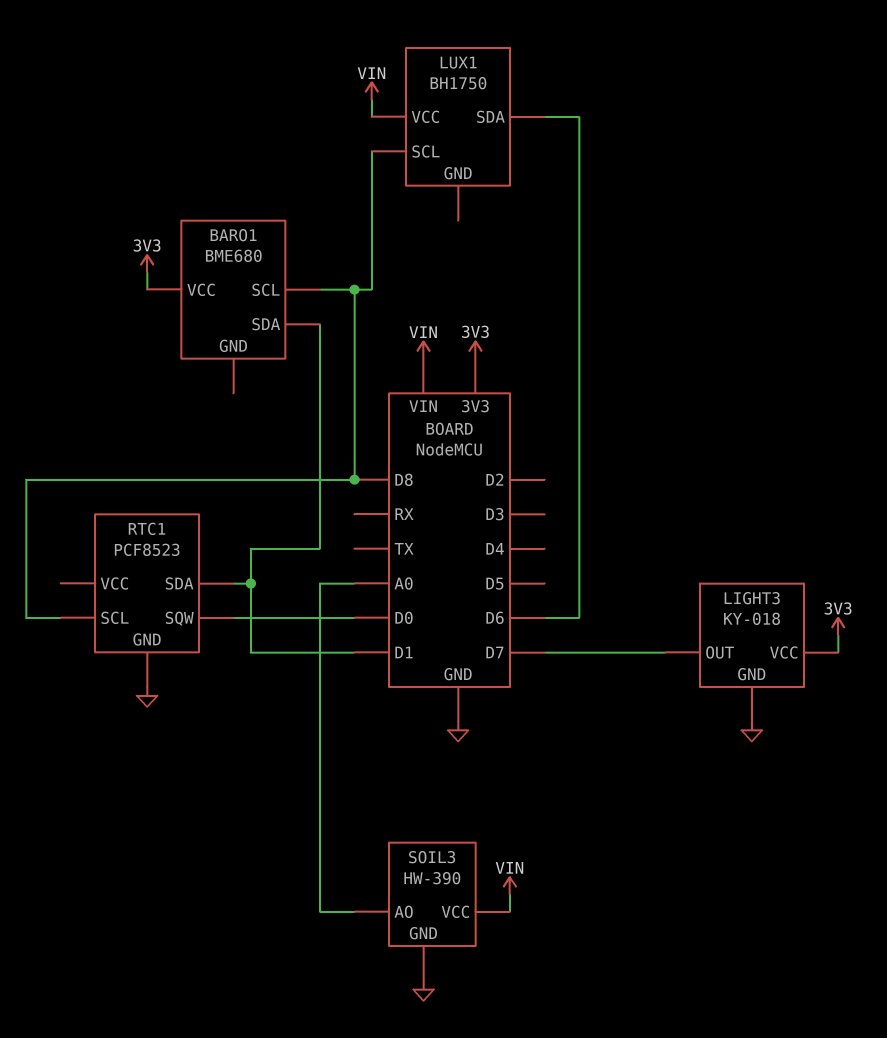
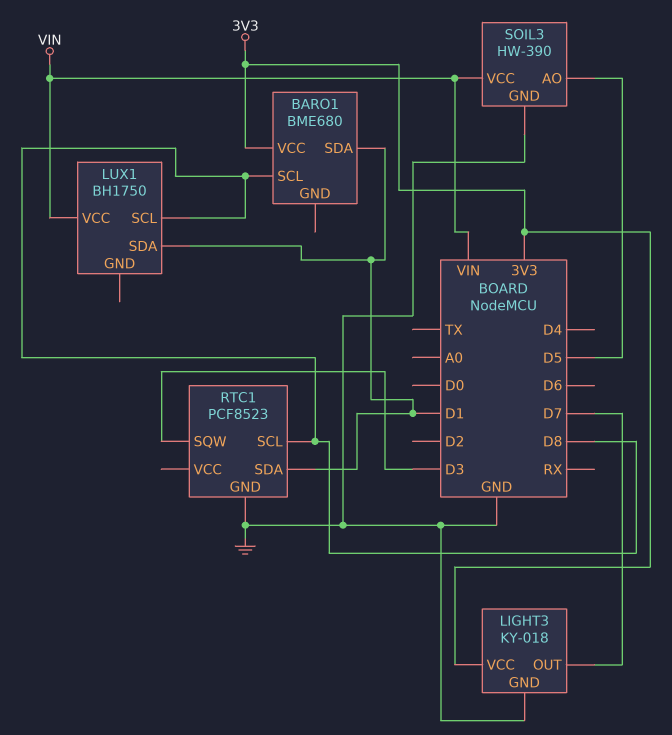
LUX1 pin SDA: D6 -> D1
RTC1 pin SQW: D0 -> D3
SOIL3 pin AO: A0 -> D5

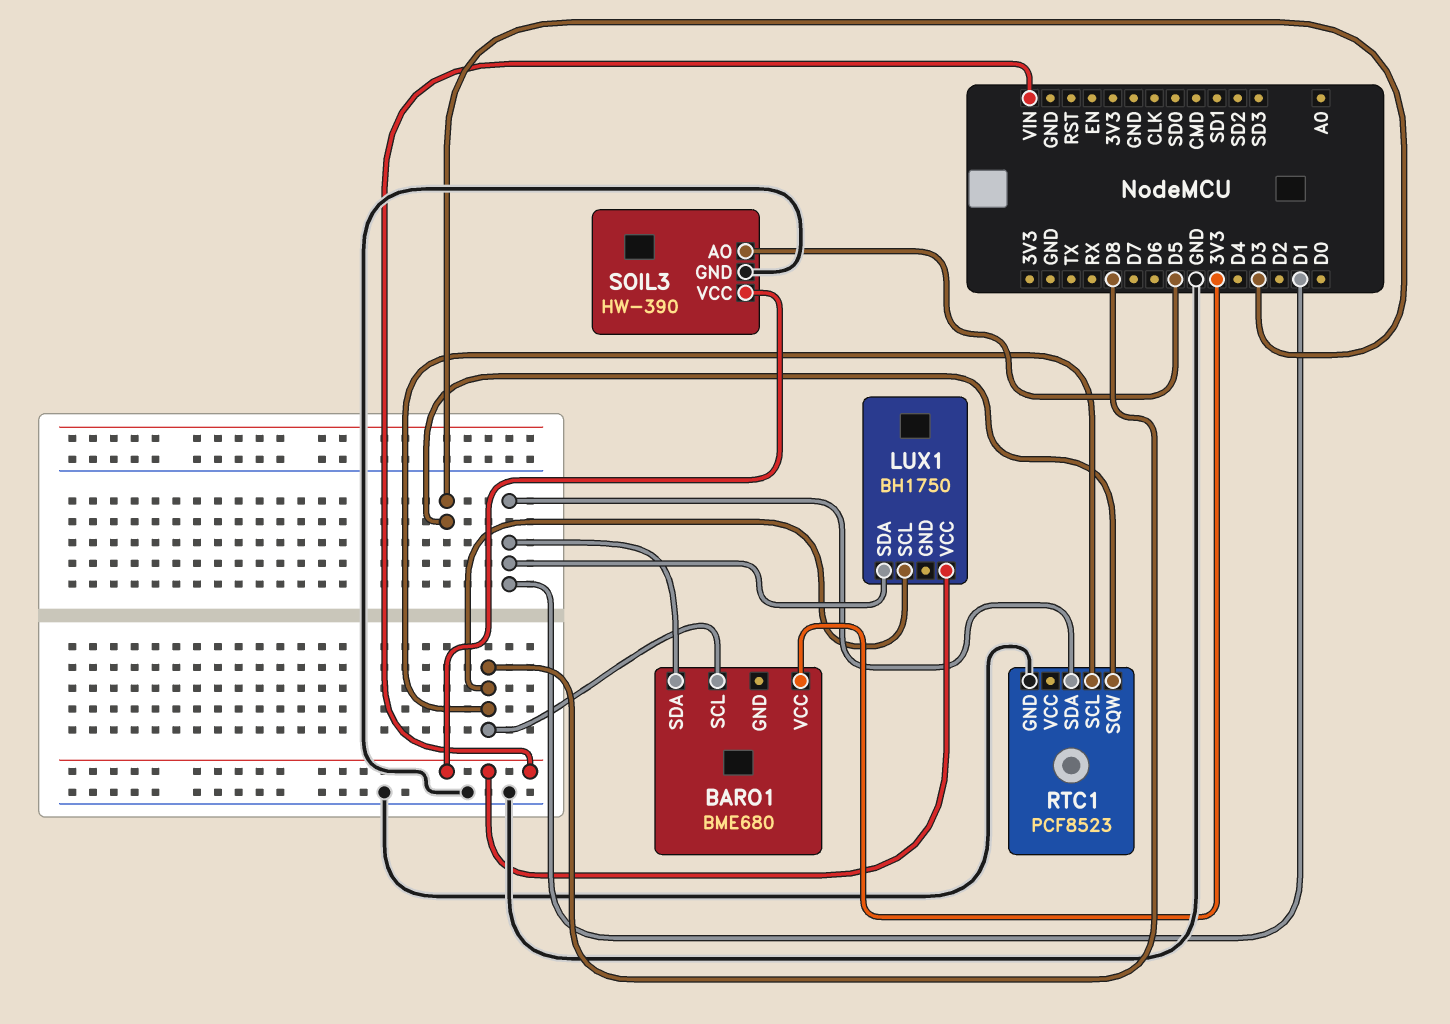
LIGHT3: KY-018 -> none
LIGHT3 pin GND: GND -> none
LIGHT3 pin OUT: D7 -> none
LIGHT3 pin VCC: 3V3 -> none

